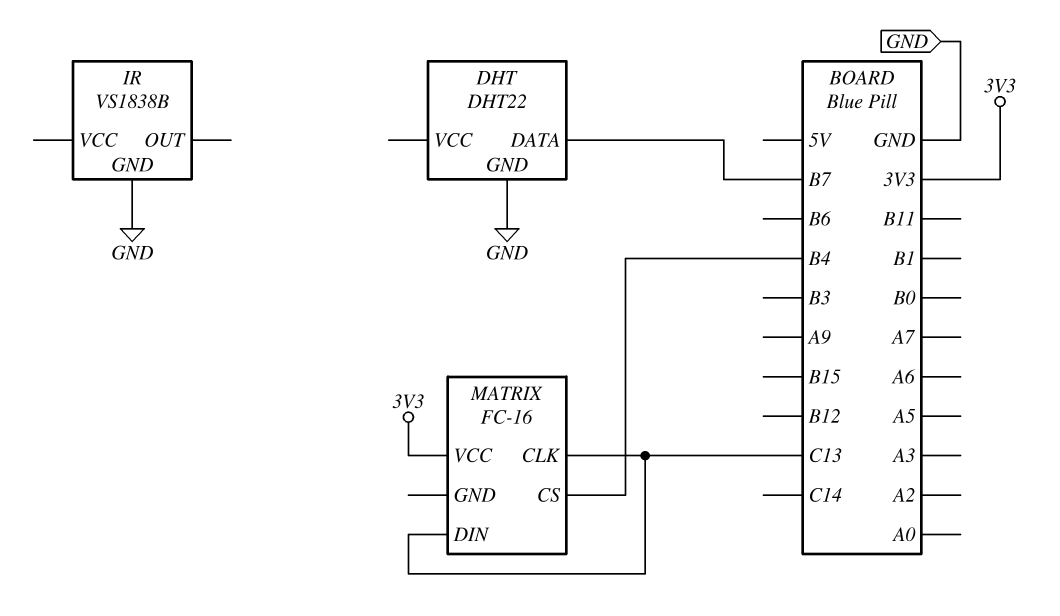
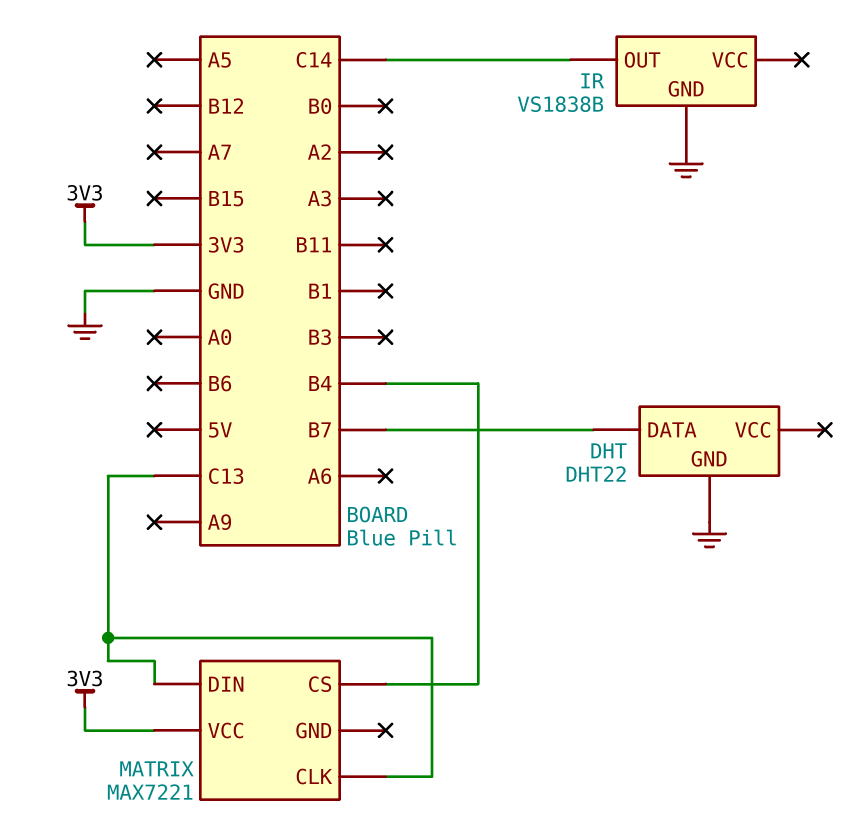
IR pin OUT: none -> C14
MATRIX: FC-16 -> MAX7221

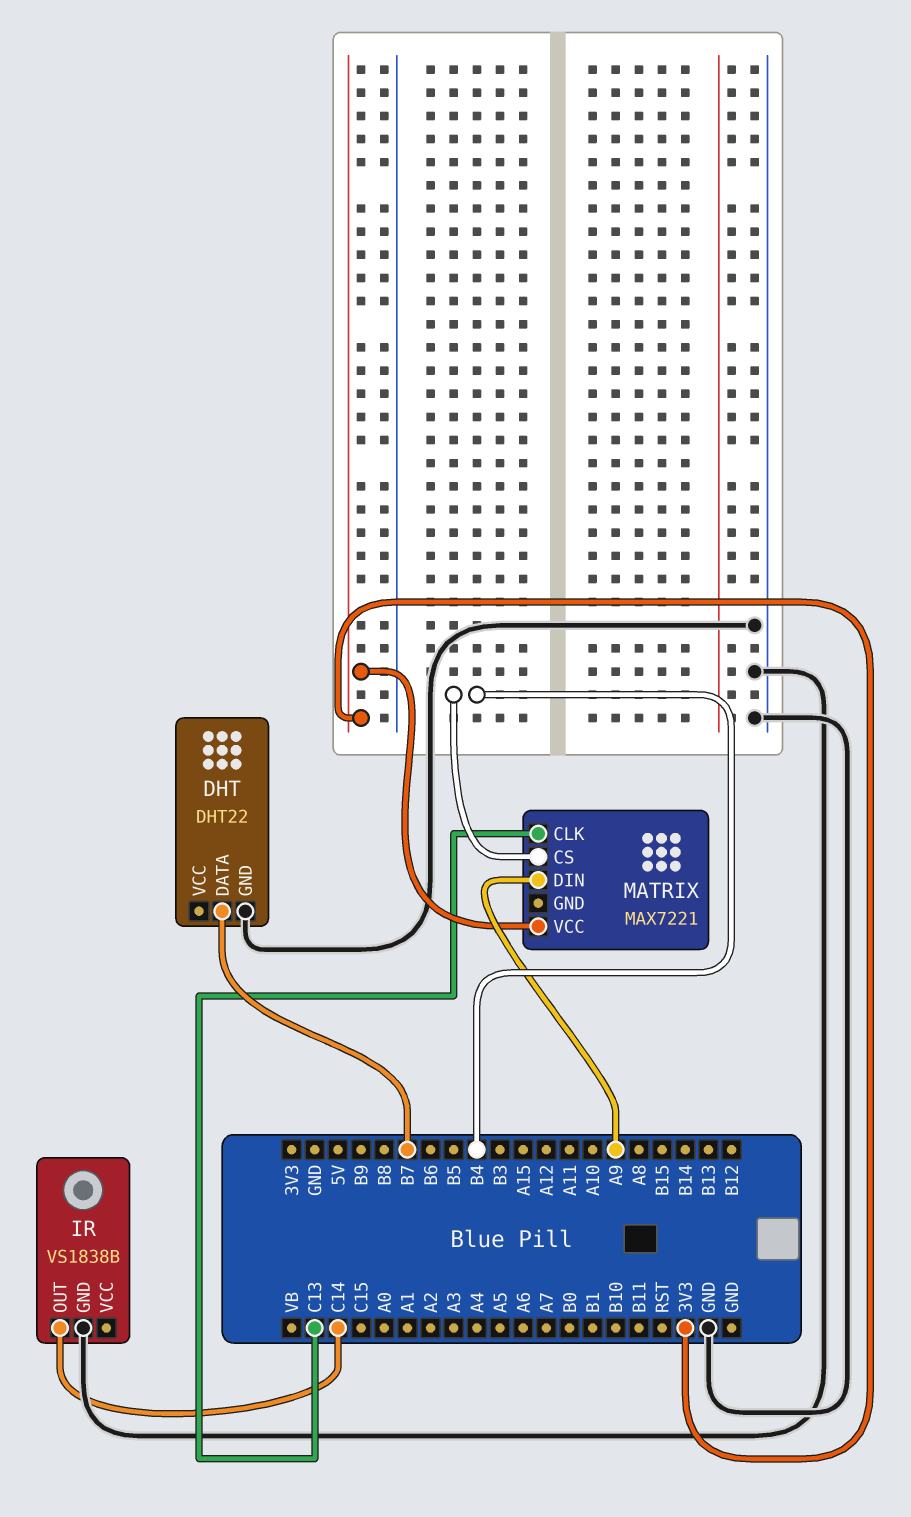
MATRIX pin DIN: C13 -> A9

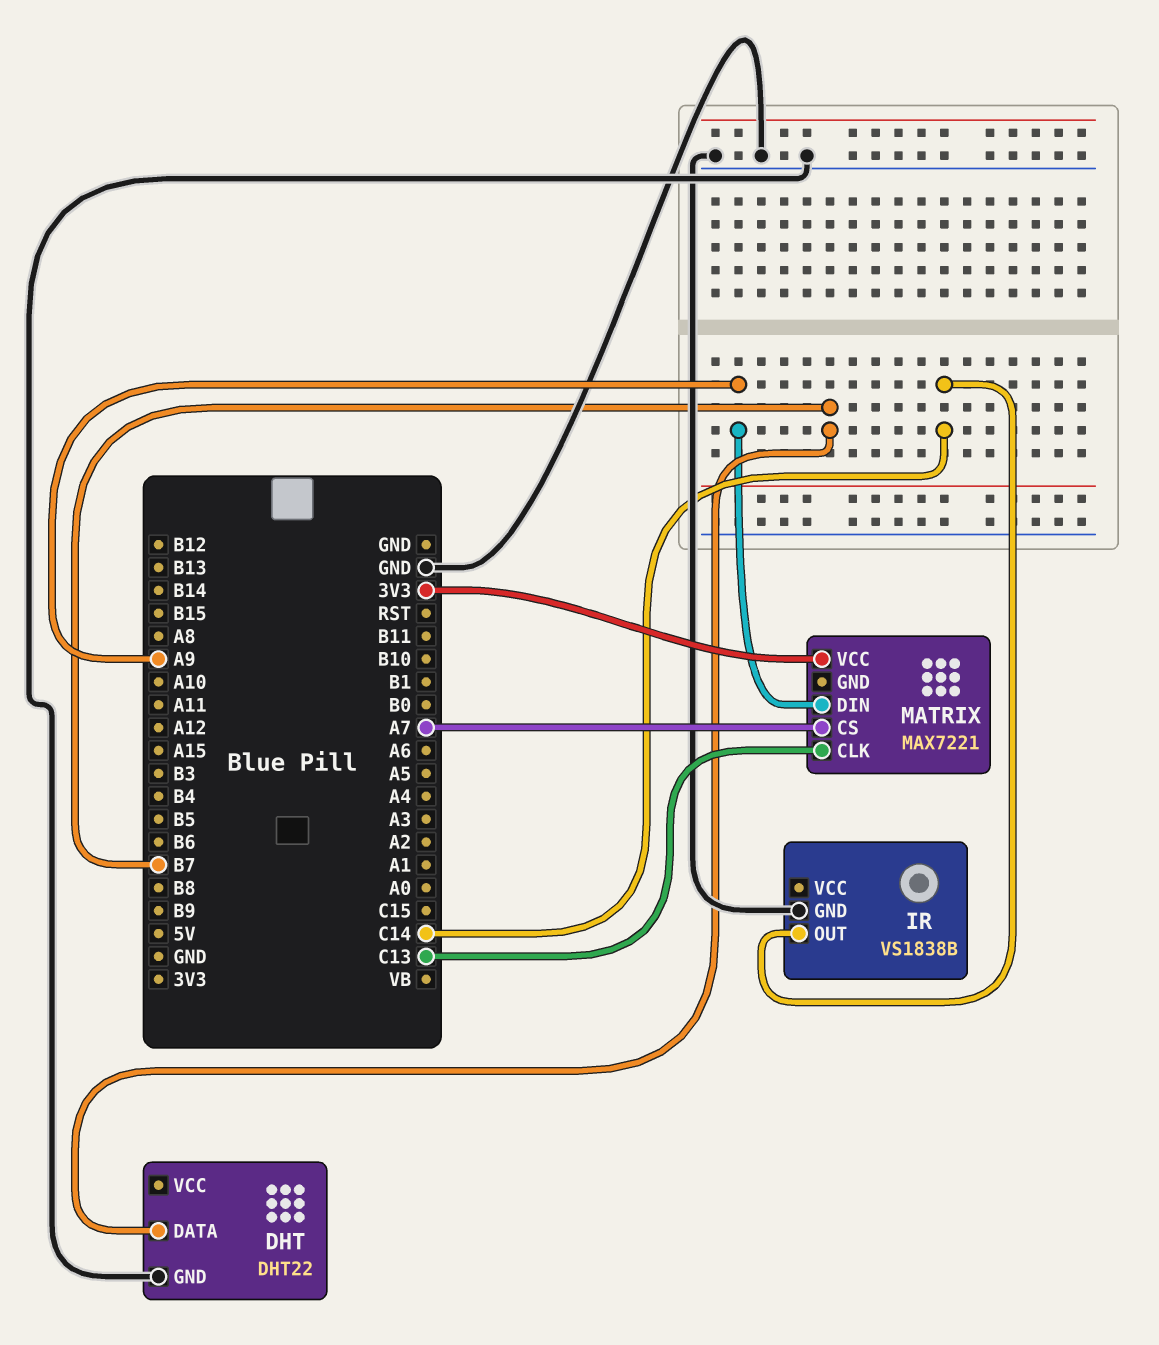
MATRIX pin CS: B4 -> A7

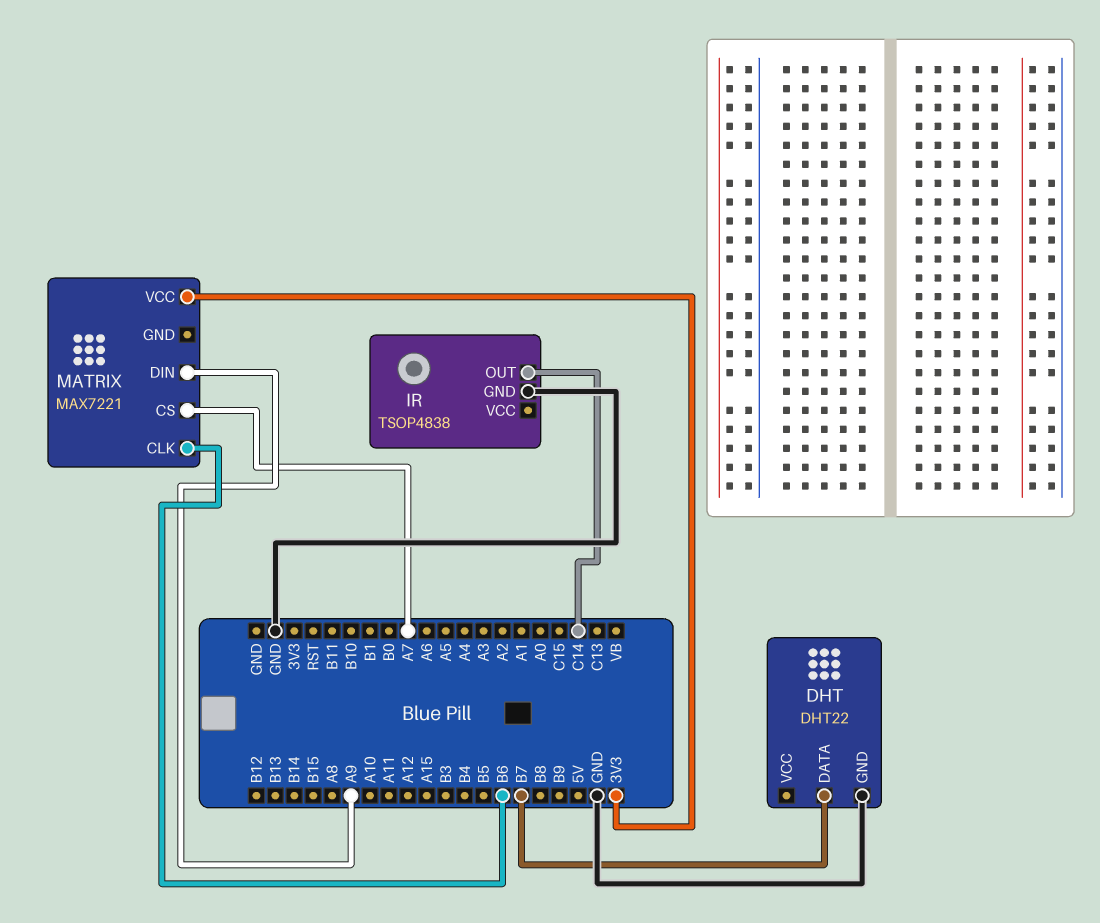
IR: VS1838B -> TSOP4838
MATRIX pin CLK: C13 -> B6

